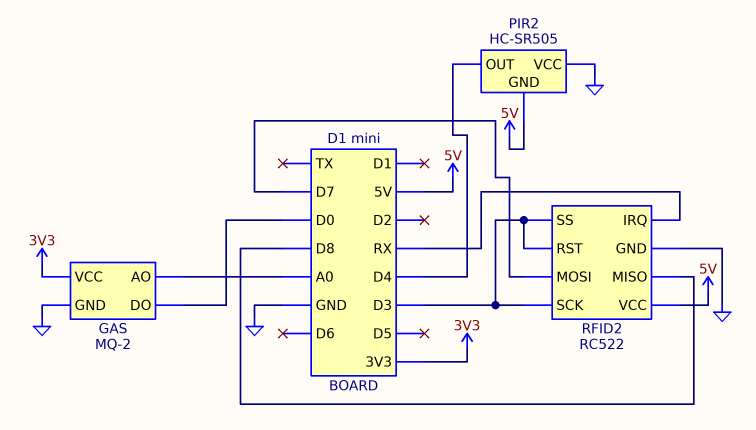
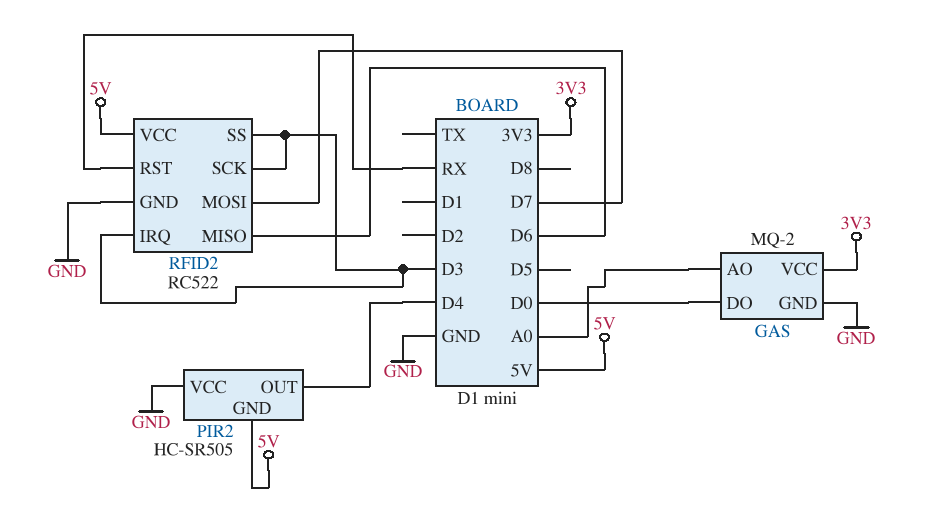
RFID2 pin IRQ: RX -> D3
RFID2 pin MISO: D8 -> D6
RFID2 pin RST: D3 -> RX

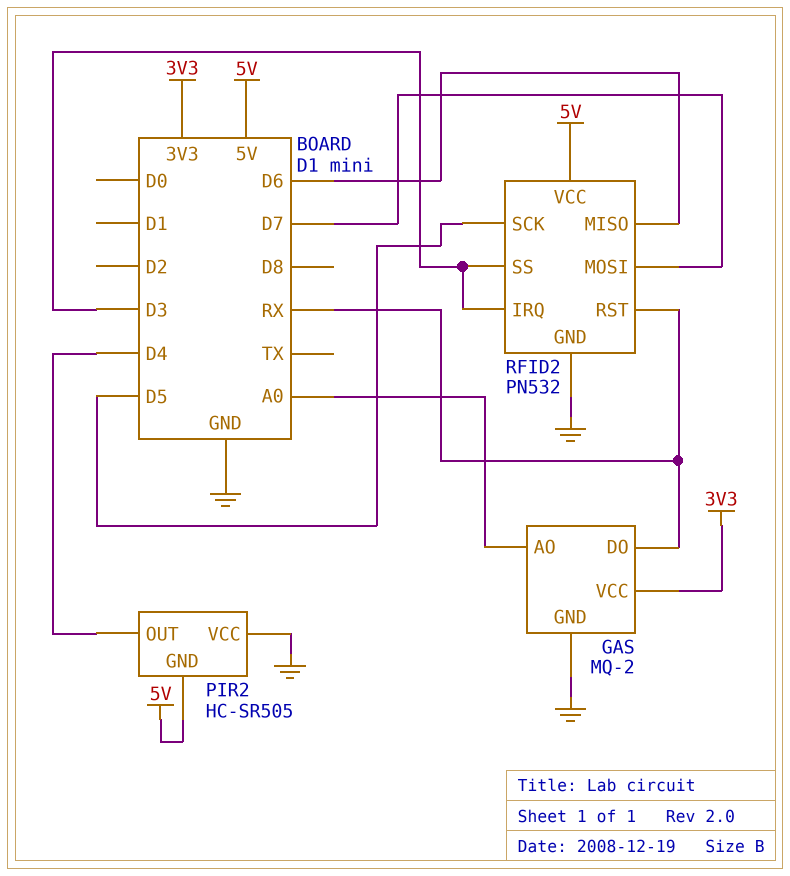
GAS pin DO: D0 -> RX
RFID2: RC522 -> PN532
RFID2 pin SCK: D3 -> D5

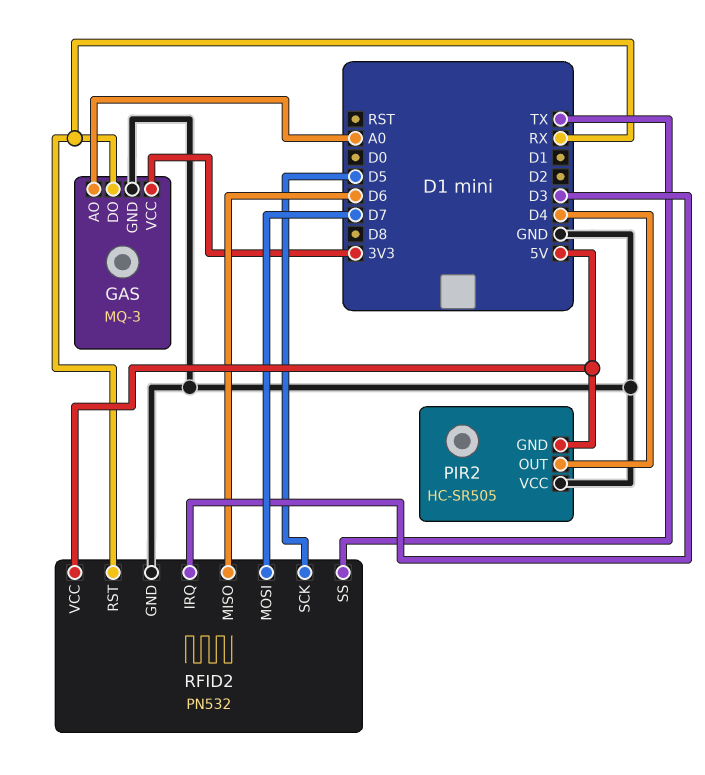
GAS: MQ-2 -> MQ-3
RFID2 pin SS: D3 -> TX

